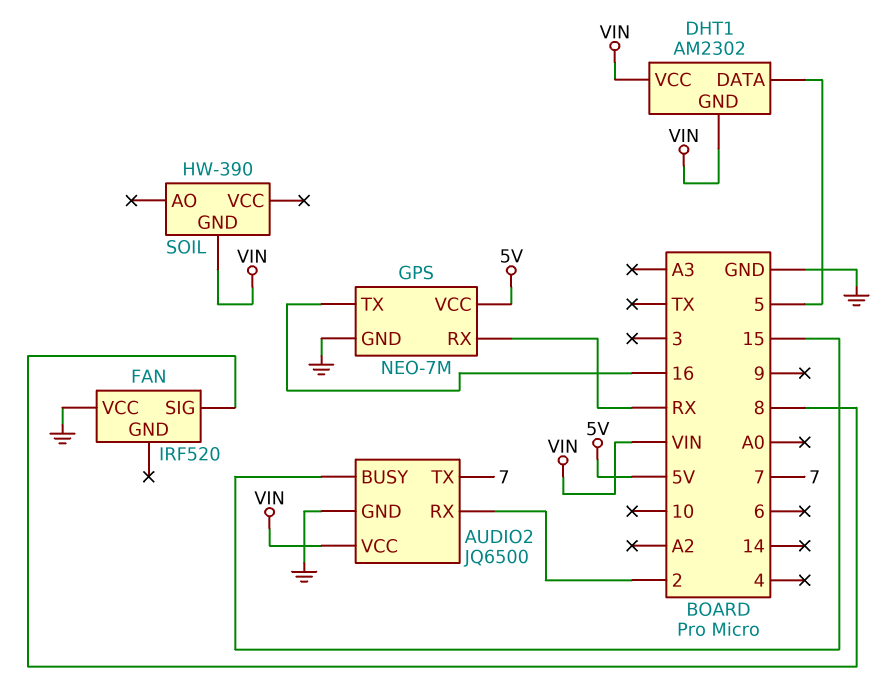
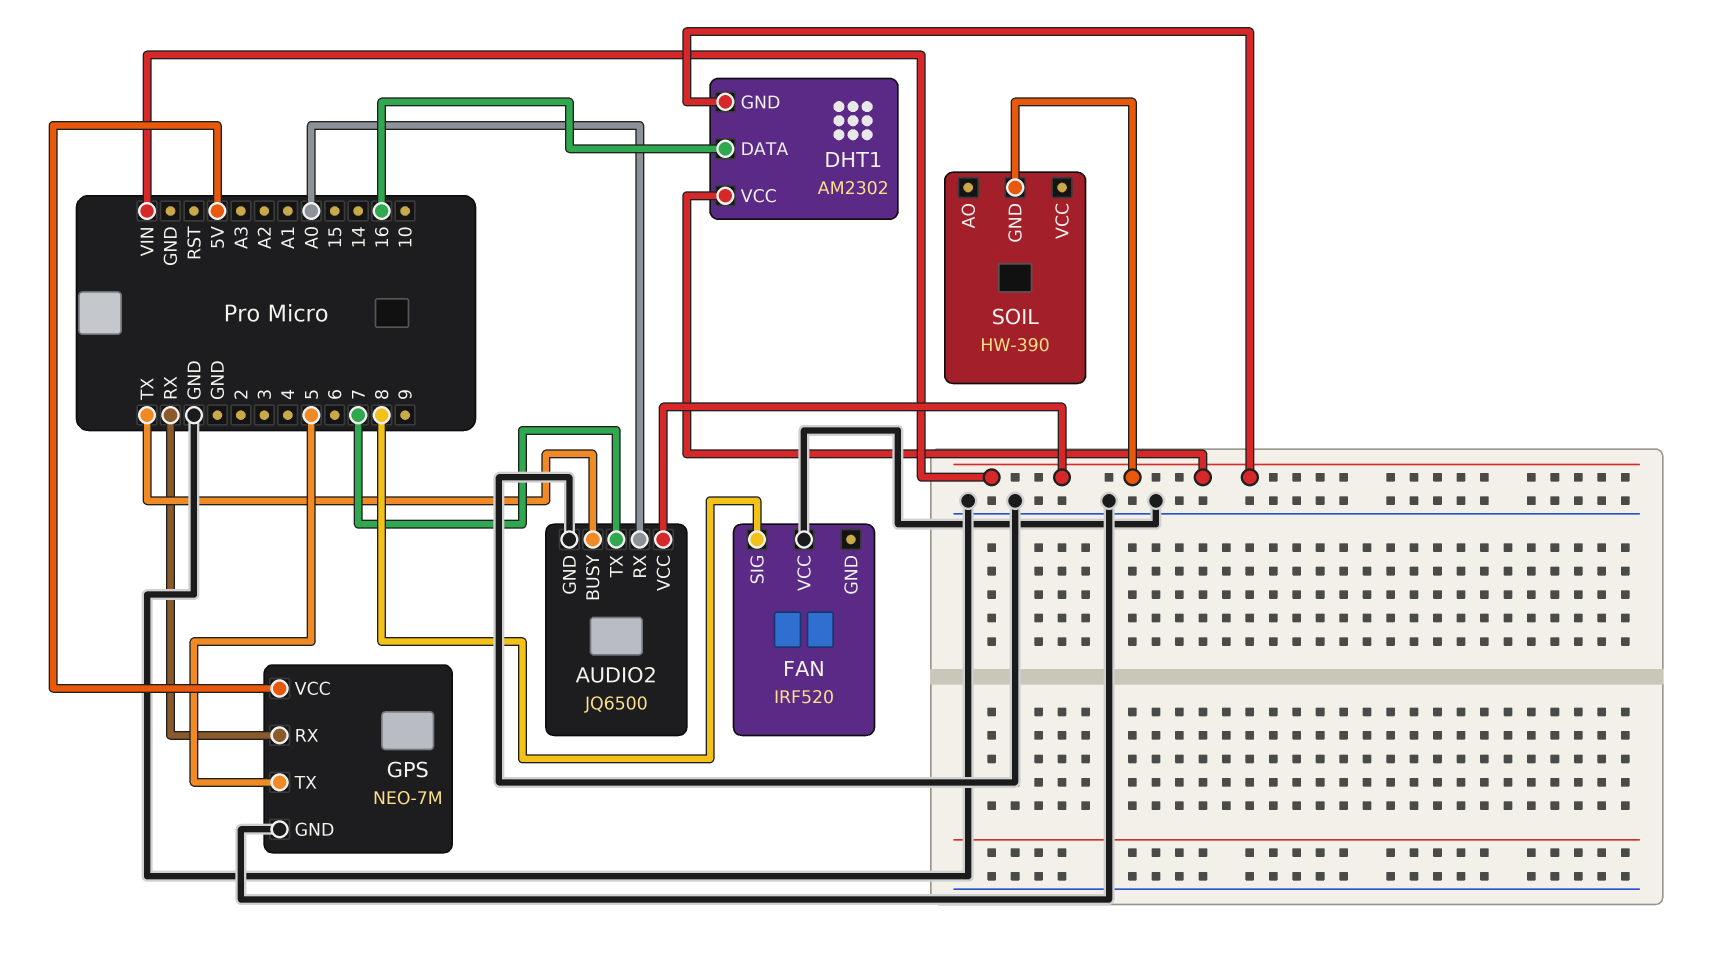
AUDIO2 pin BUSY: 15 -> TX
AUDIO2 pin RX: 2 -> A0
DHT1 pin DATA: 5 -> 16
GPS pin TX: 16 -> 5

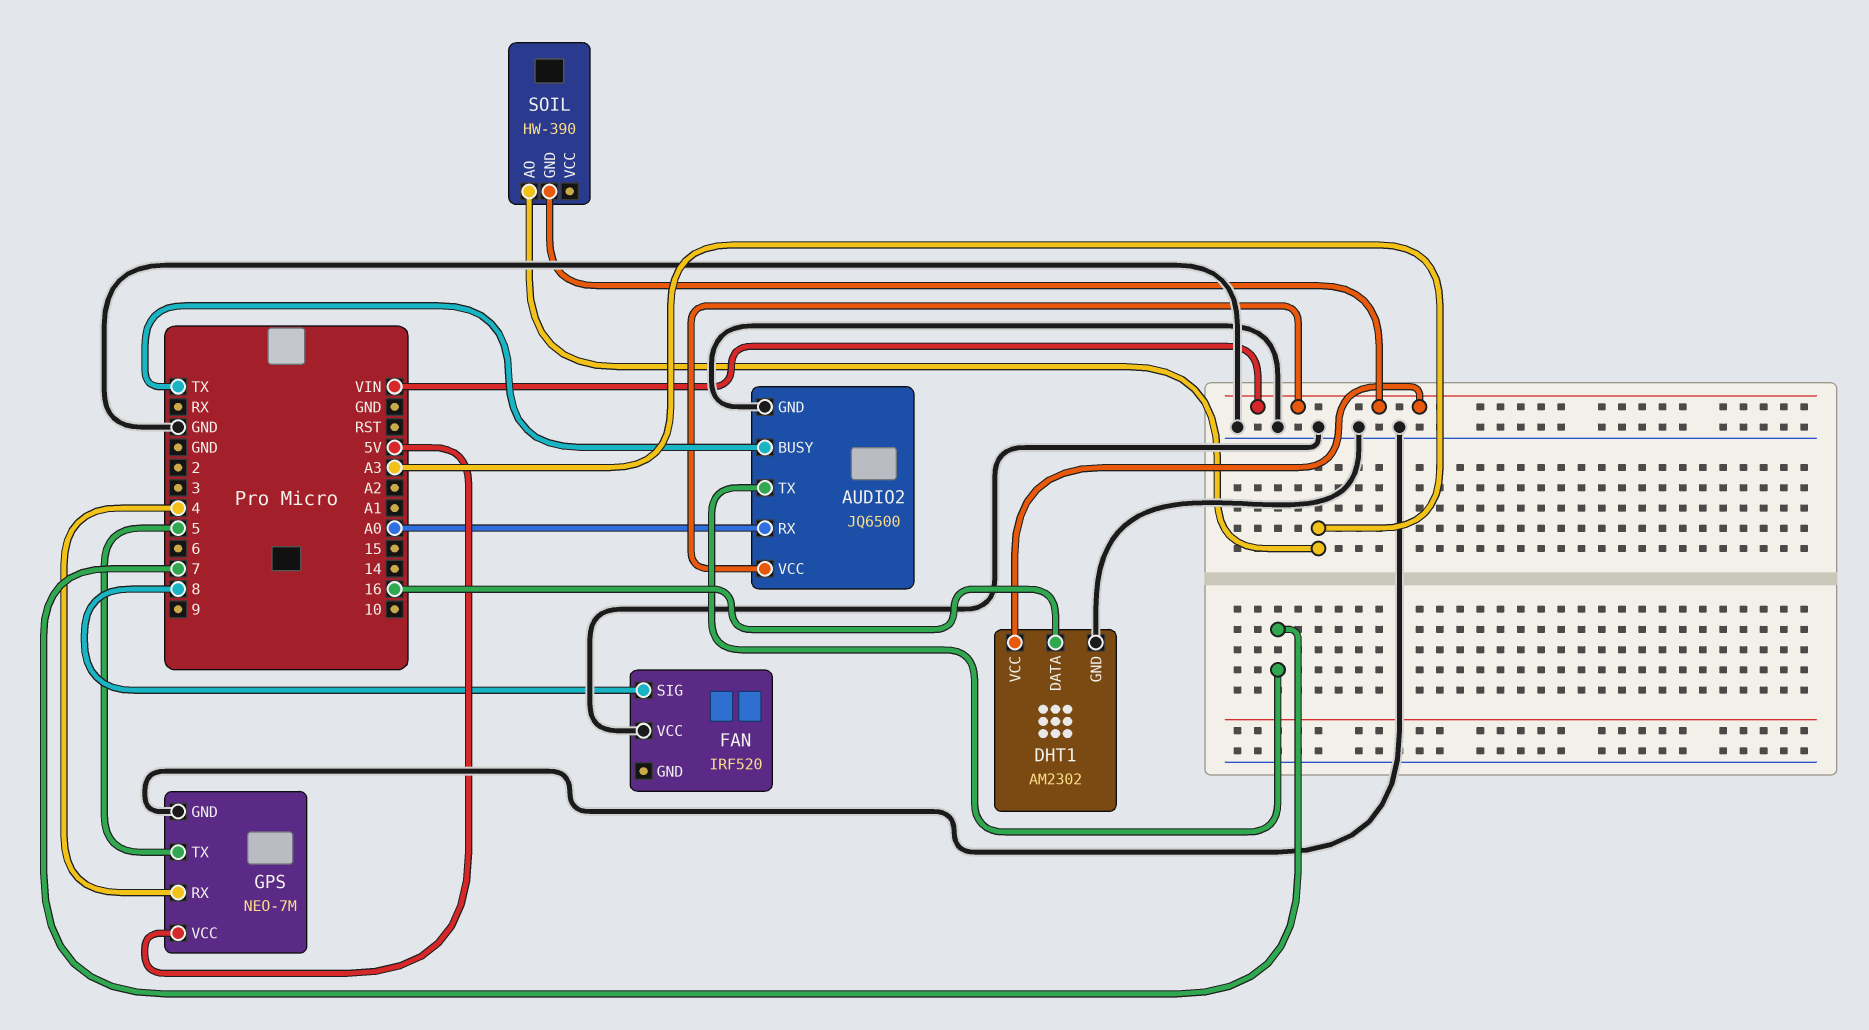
DHT1 pin GND: VIN -> GND
GPS pin RX: RX -> 4
SOIL pin AO: none -> A3

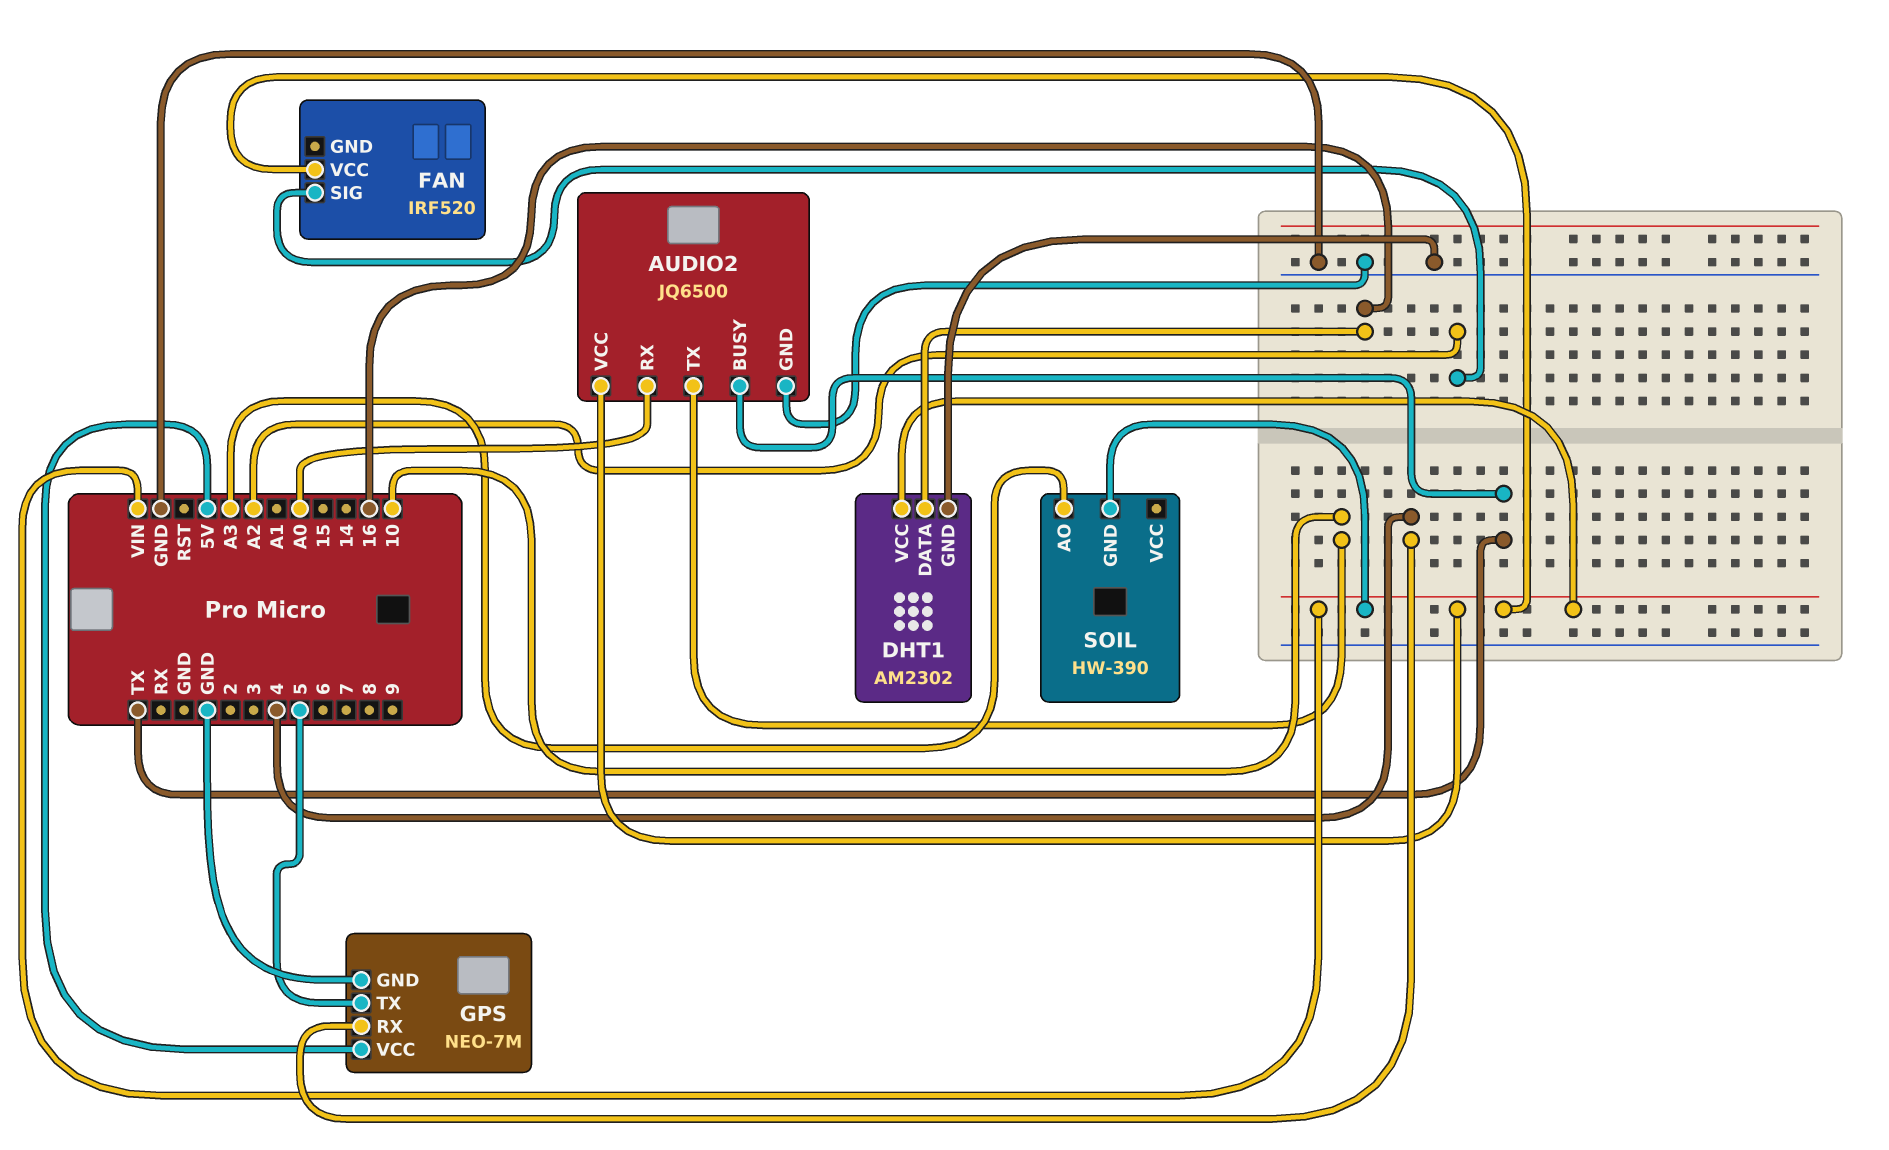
AUDIO2 pin TX: 7 -> 10
FAN pin SIG: 8 -> A2
FAN pin VCC: GND -> VIN

